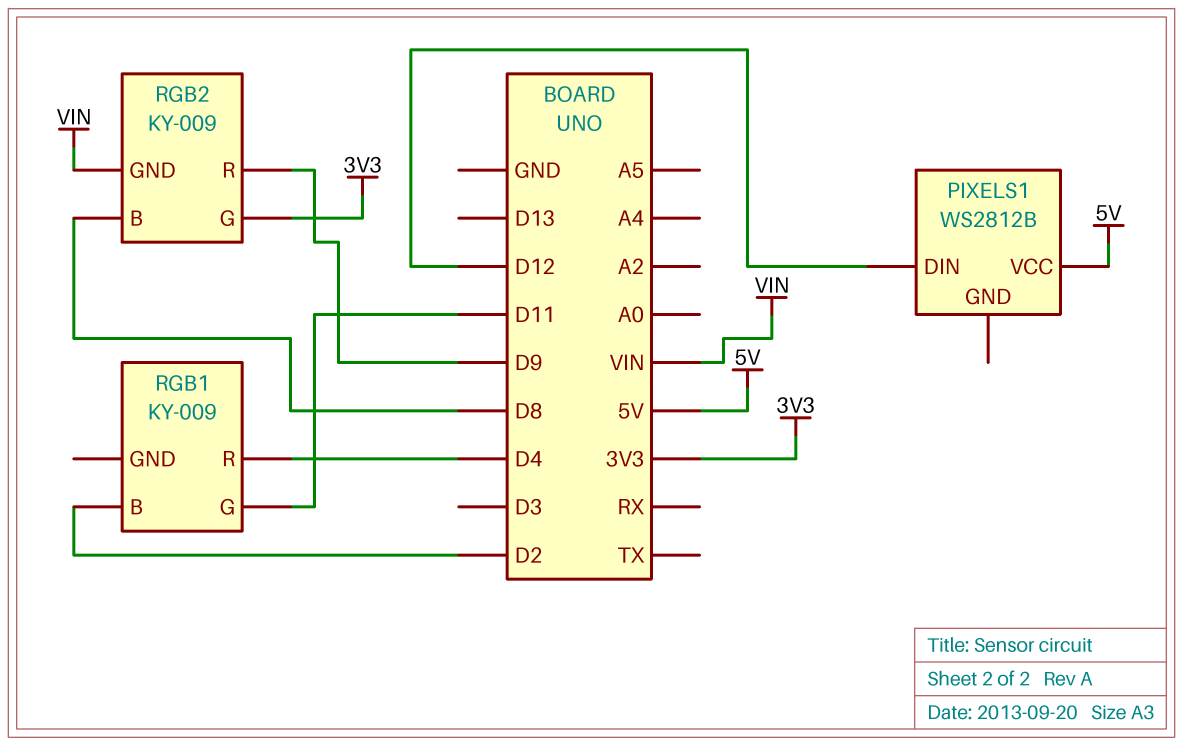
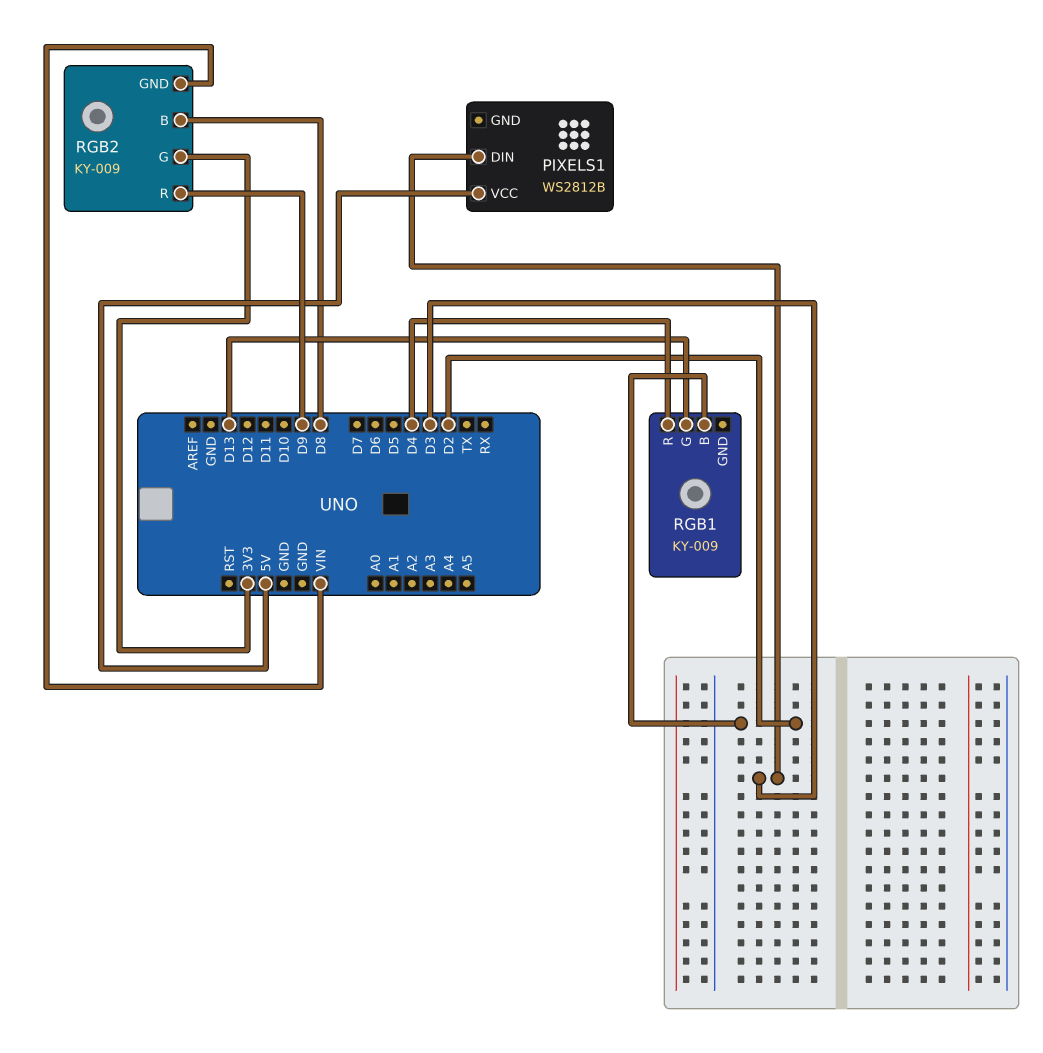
PIXELS1 pin DIN: D12 -> D3
RGB1 pin G: D11 -> D13

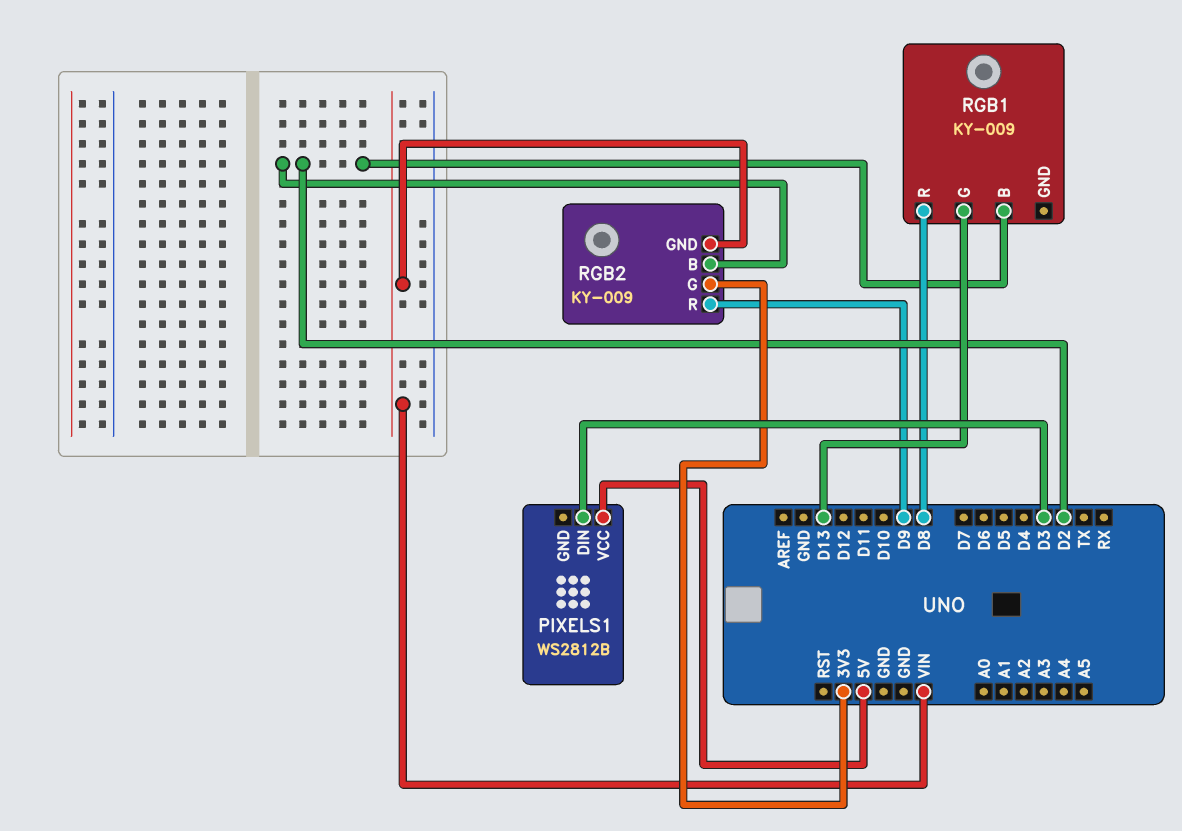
RGB1 pin R: D4 -> D8
RGB2 pin B: D8 -> D2

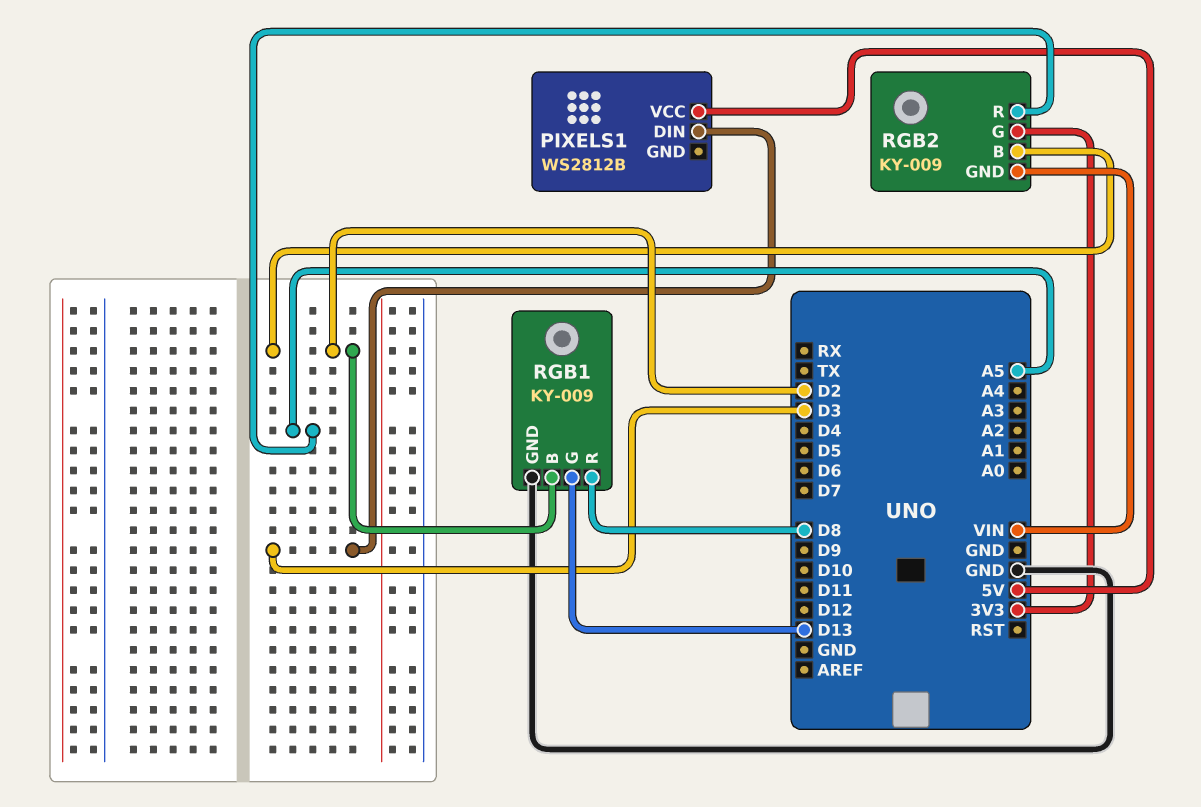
RGB1 pin GND: none -> GND
RGB2 pin R: D9 -> A5

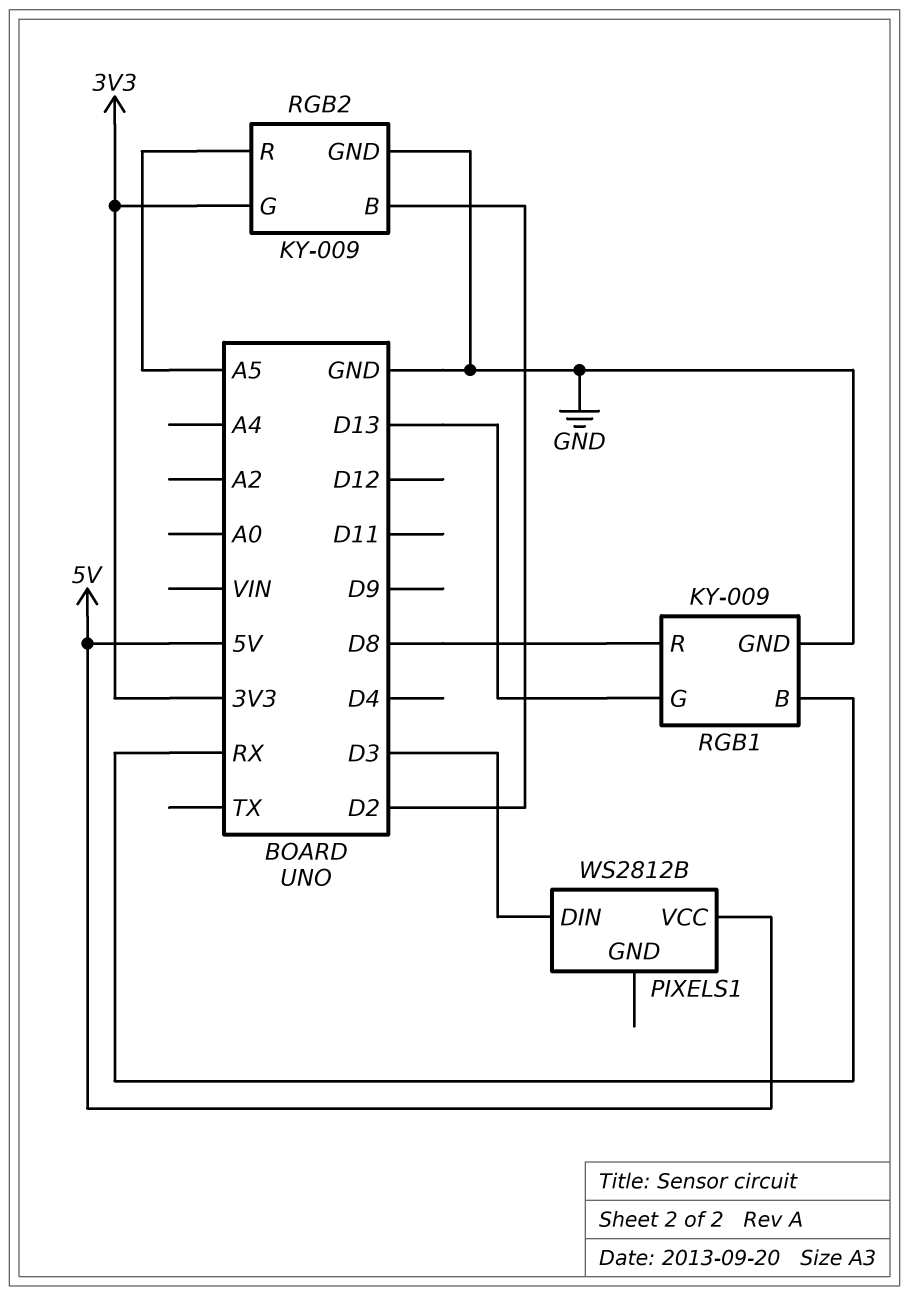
RGB1 pin B: D2 -> RX
RGB2 pin GND: VIN -> GND

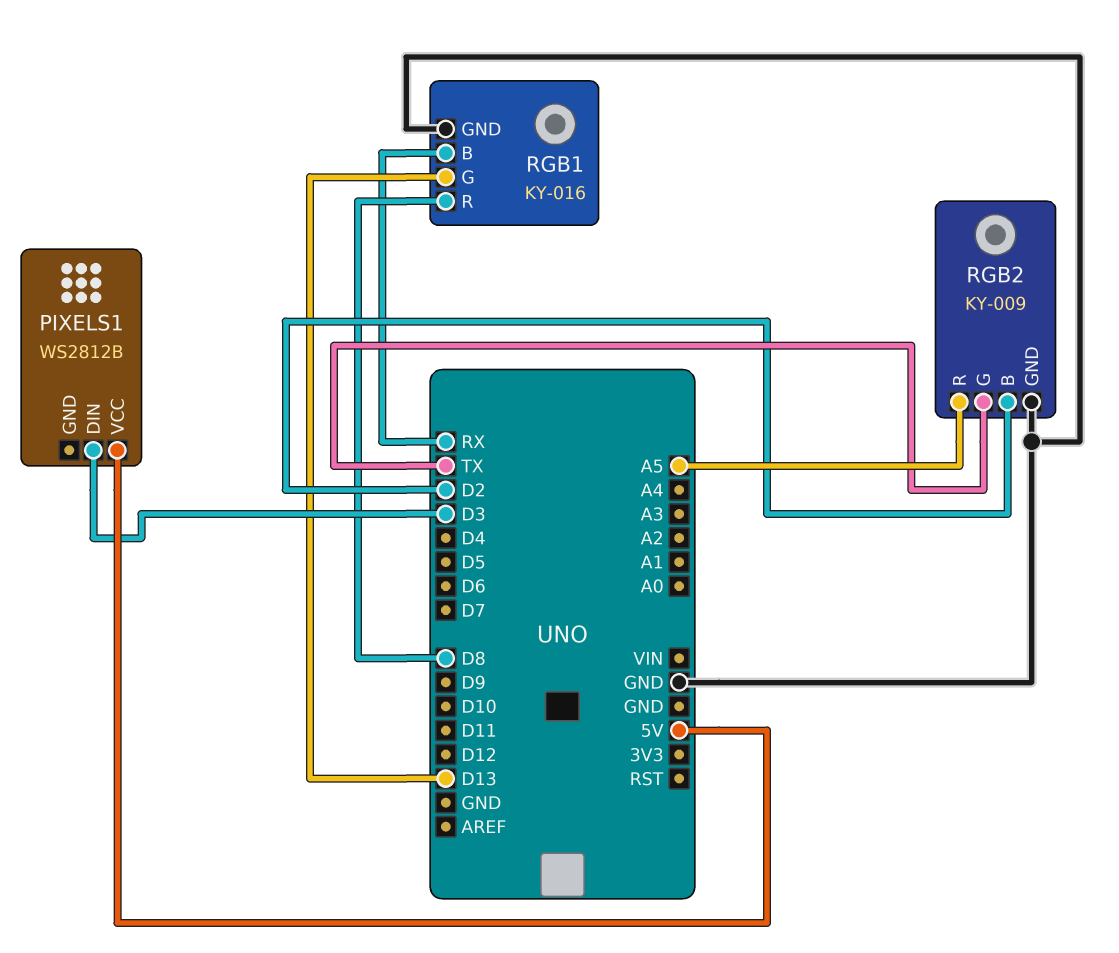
RGB1: KY-009 -> KY-016
RGB2 pin G: 3V3 -> TX

